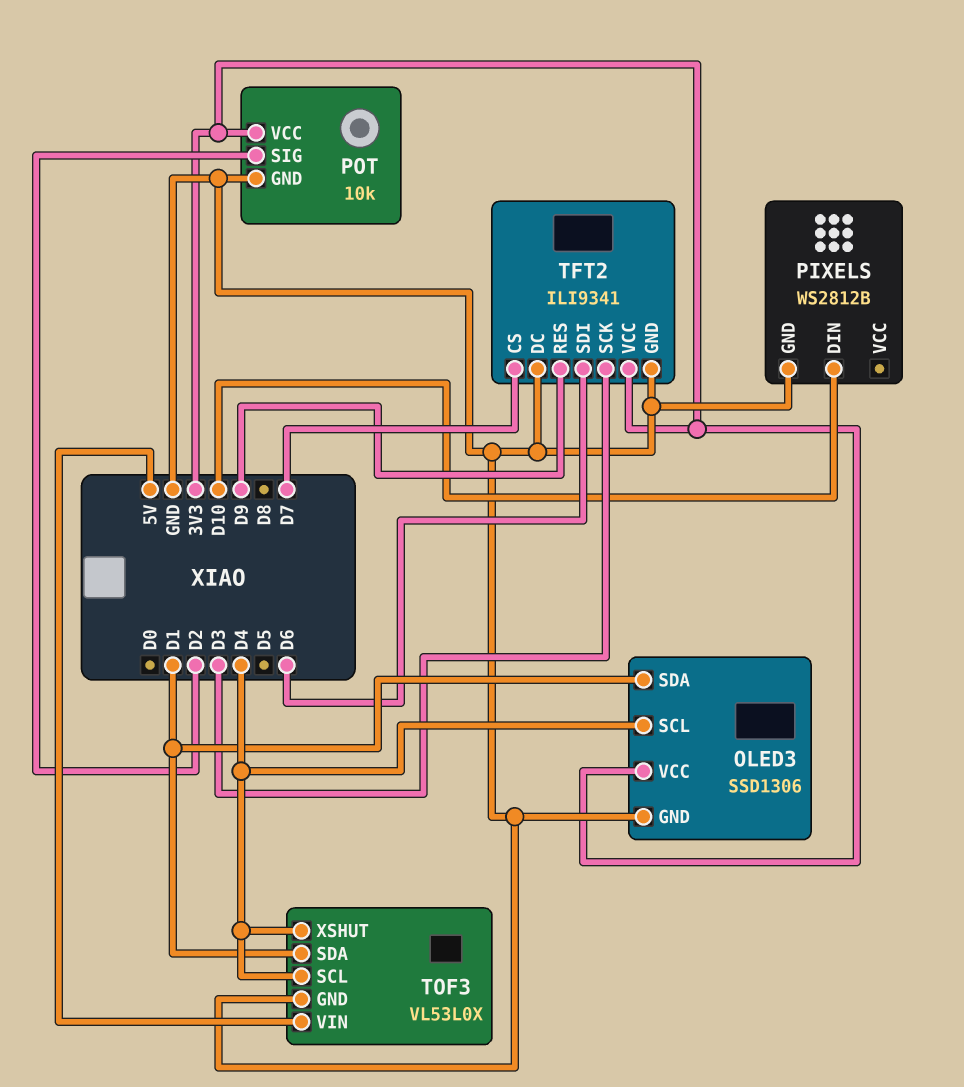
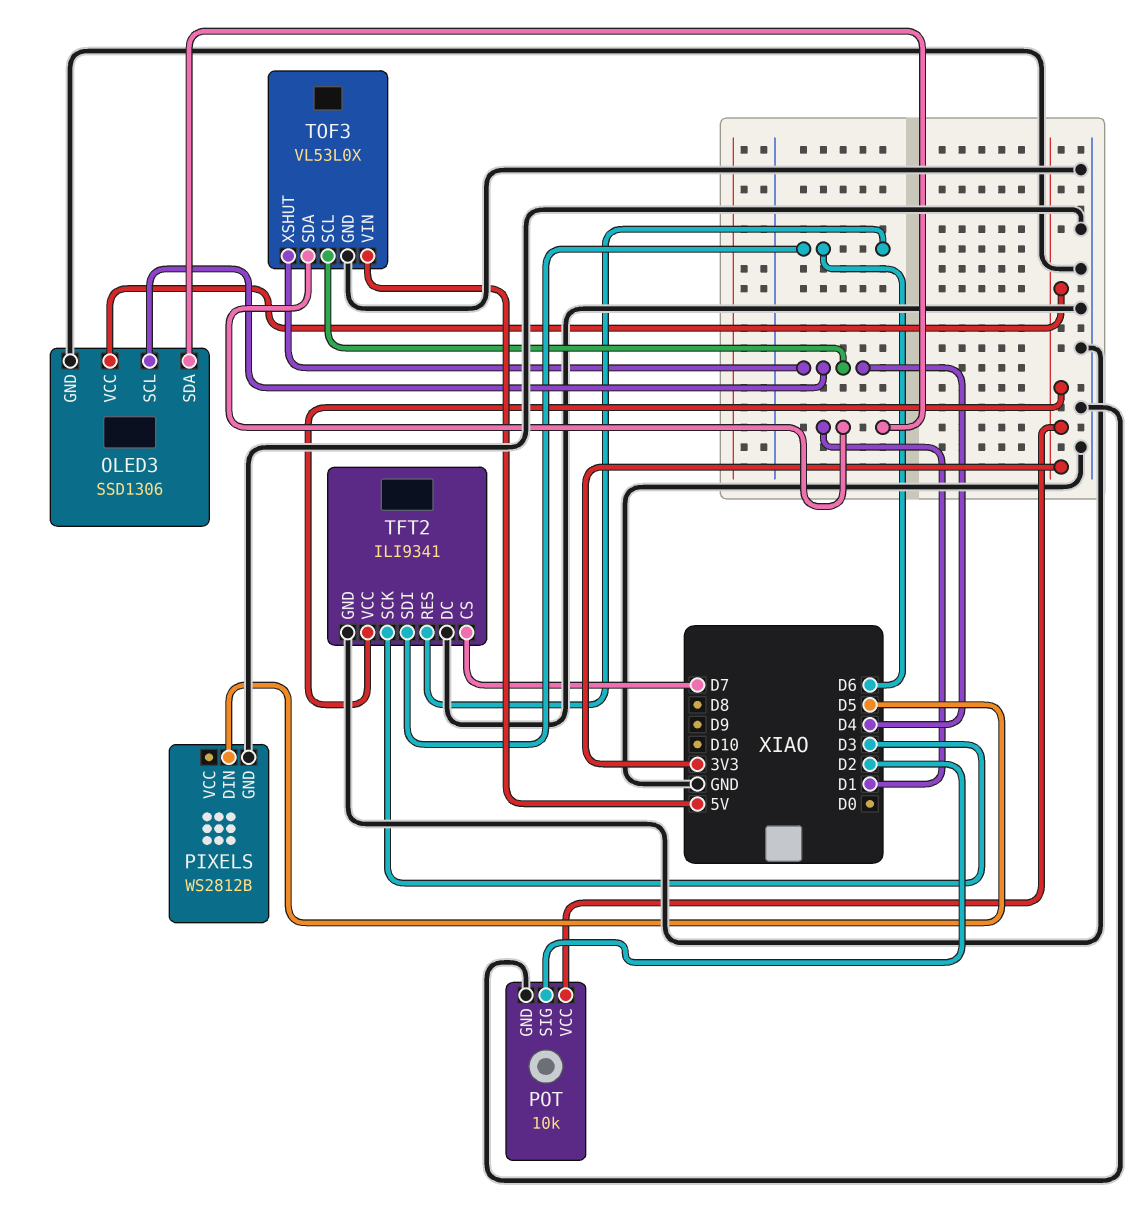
PIXELS pin DIN: D10 -> D5
TFT2 pin RES: D9 -> D6

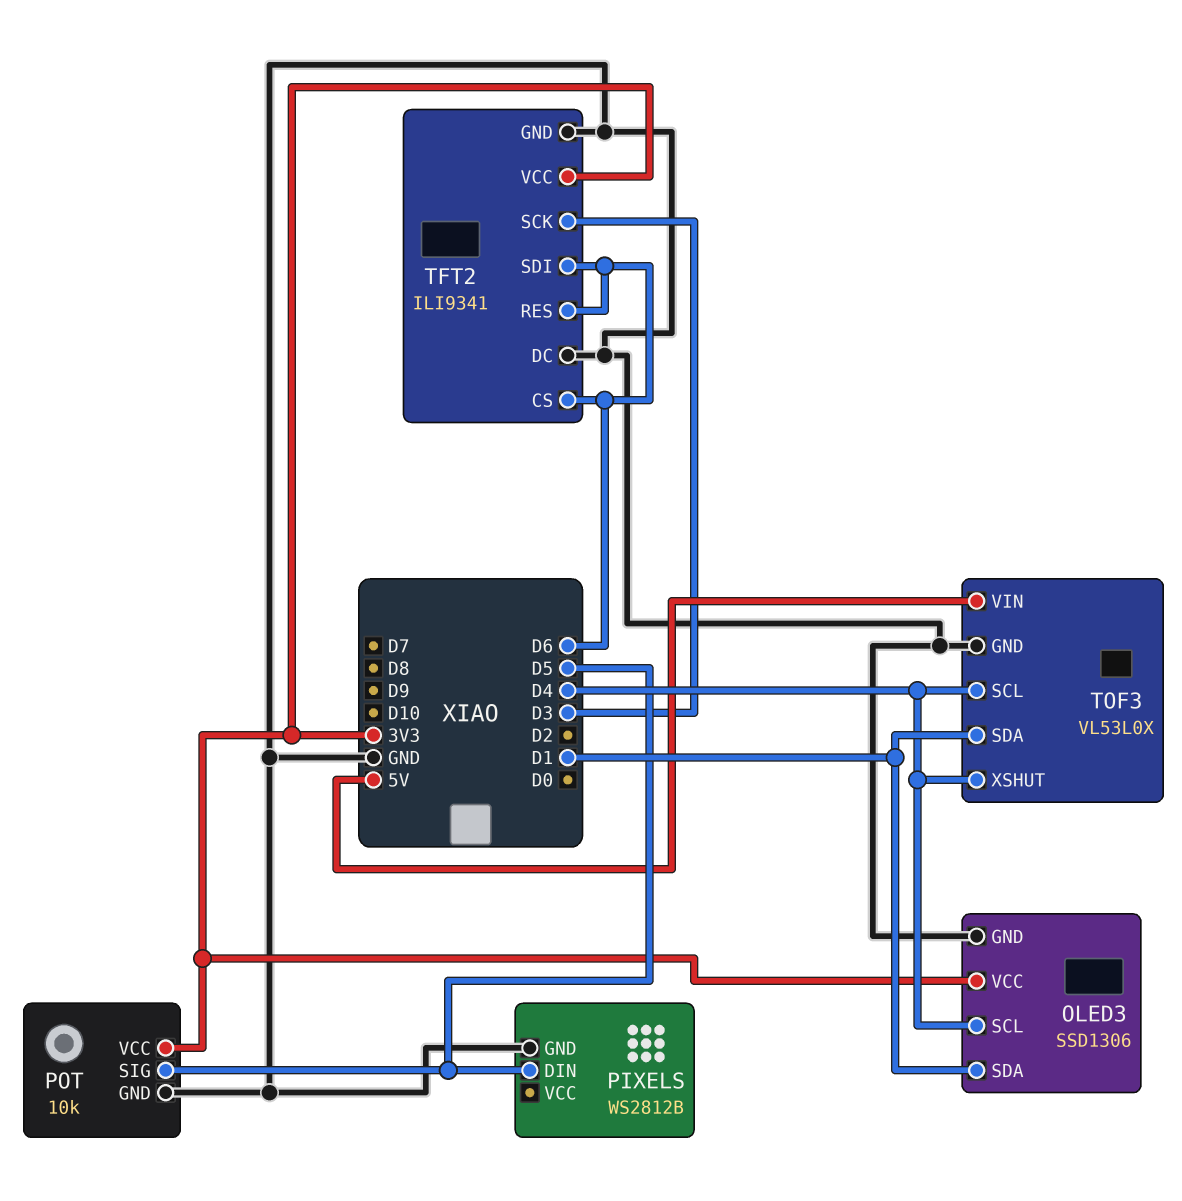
POT pin SIG: D2 -> D5
TFT2 pin CS: D7 -> D6

